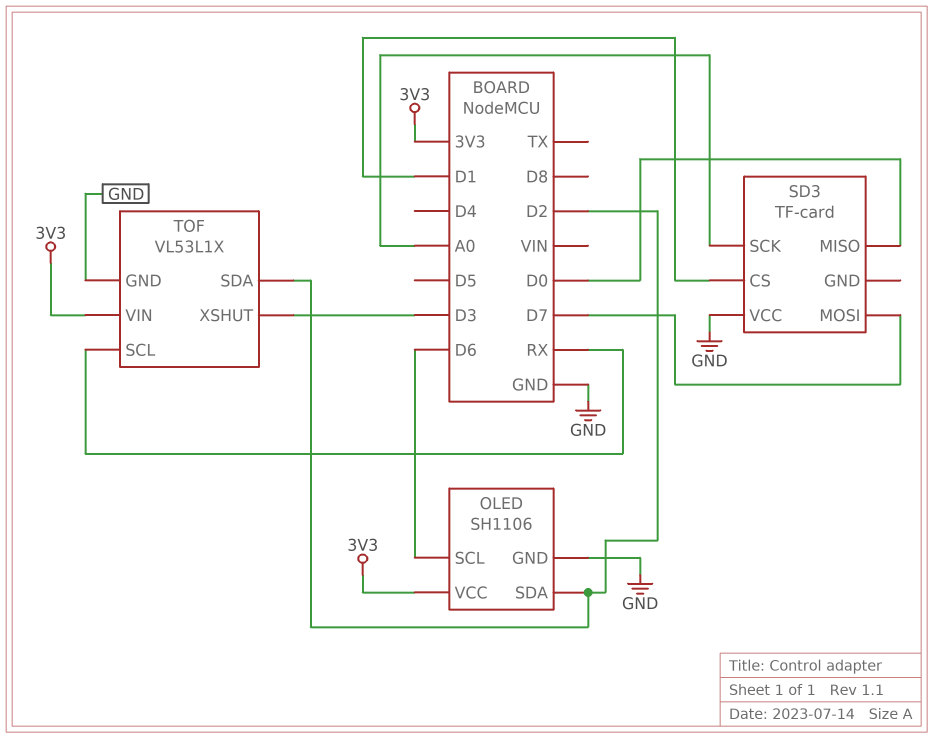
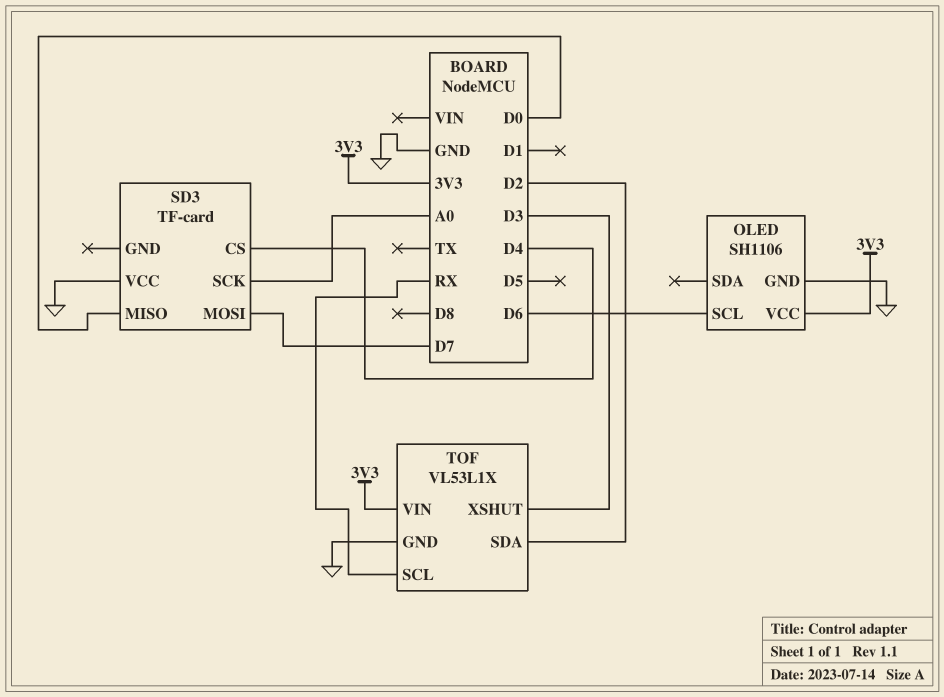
OLED pin SDA: D2 -> none
SD3 pin CS: D1 -> D4

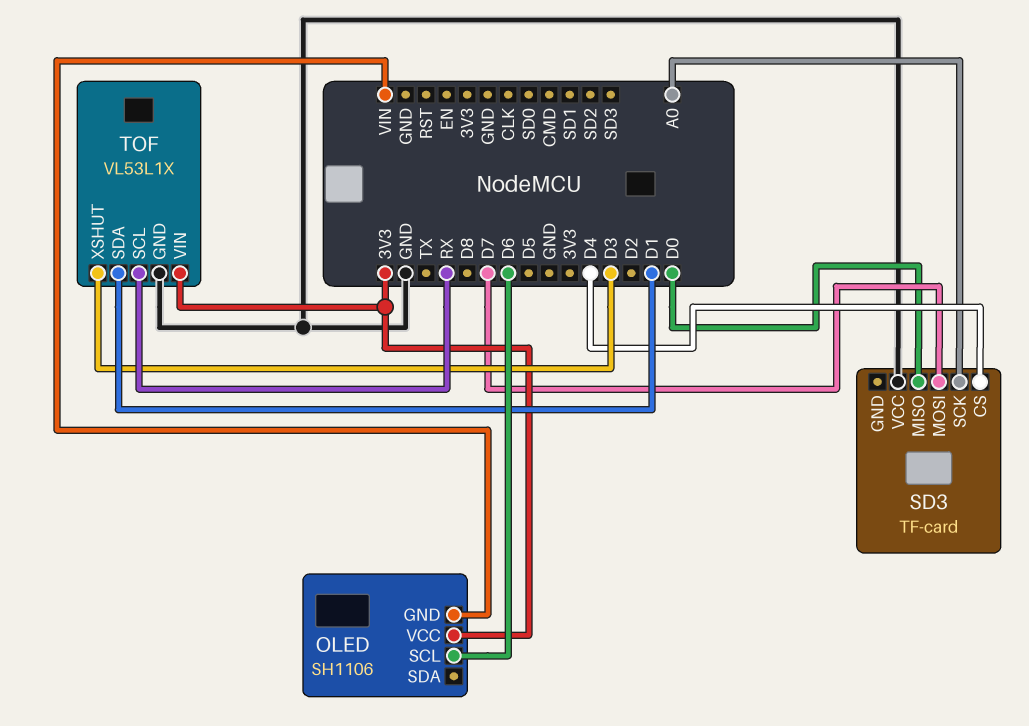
OLED pin GND: GND -> VIN
TOF pin SDA: D2 -> D1

